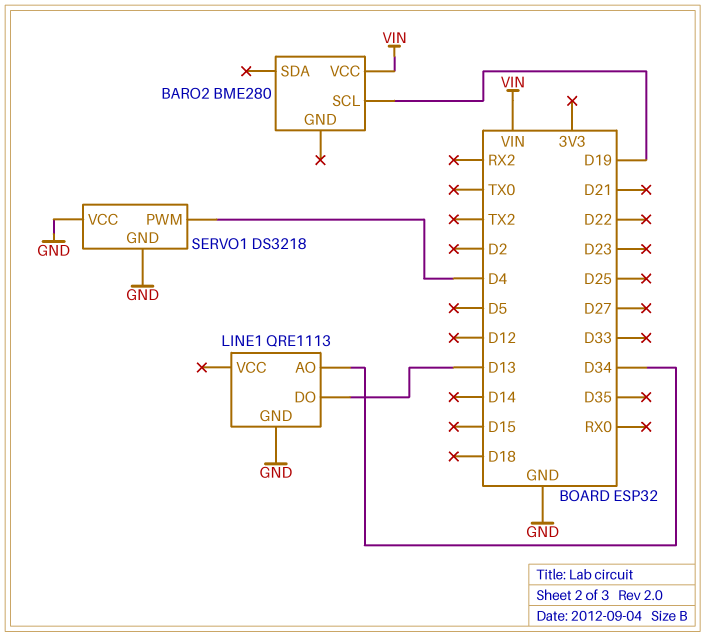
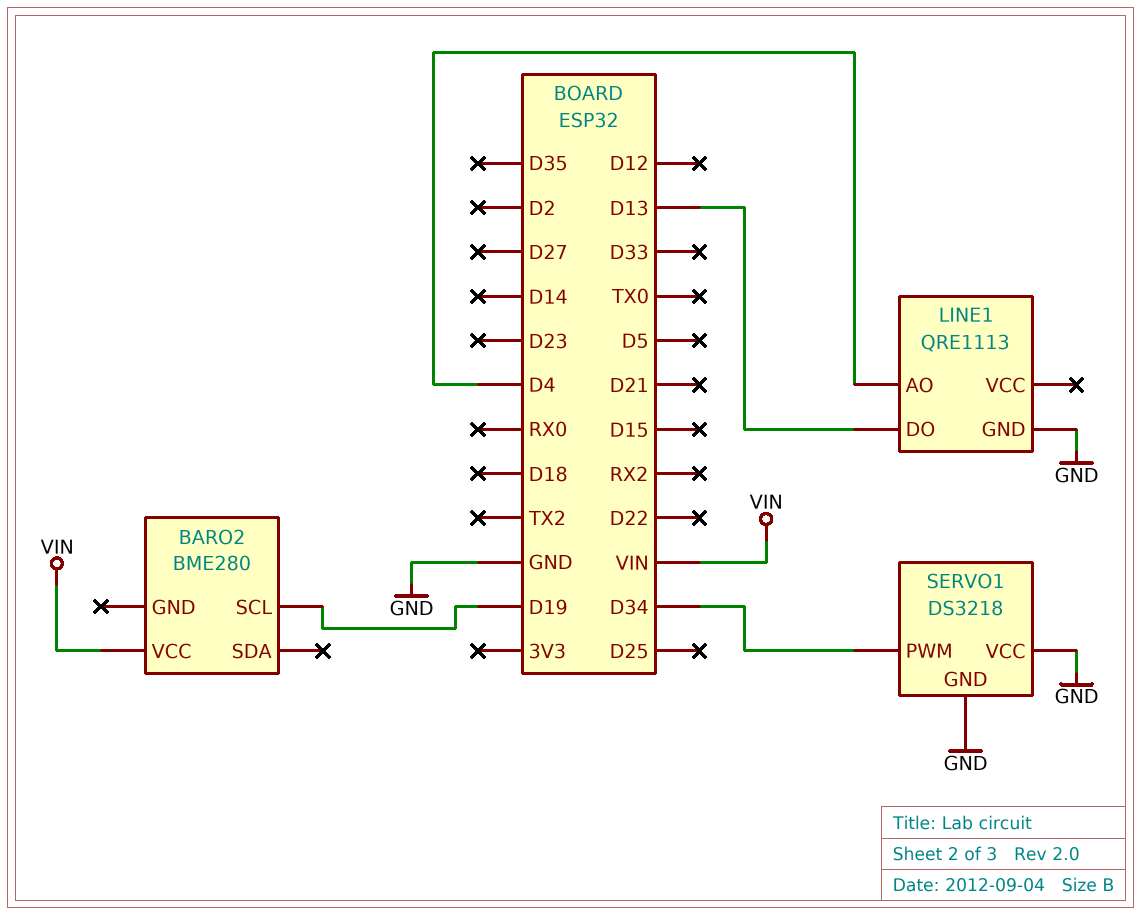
LINE1 pin AO: D34 -> D4
SERVO1 pin PWM: D4 -> D34

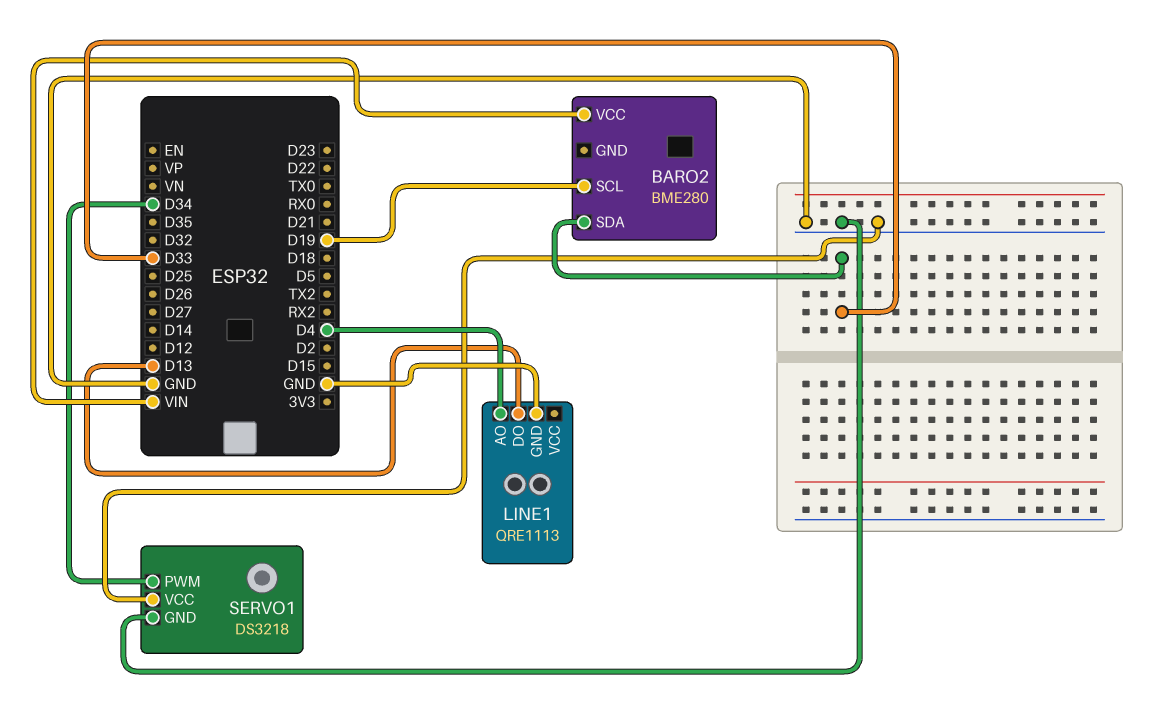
BARO2 pin SDA: none -> D33

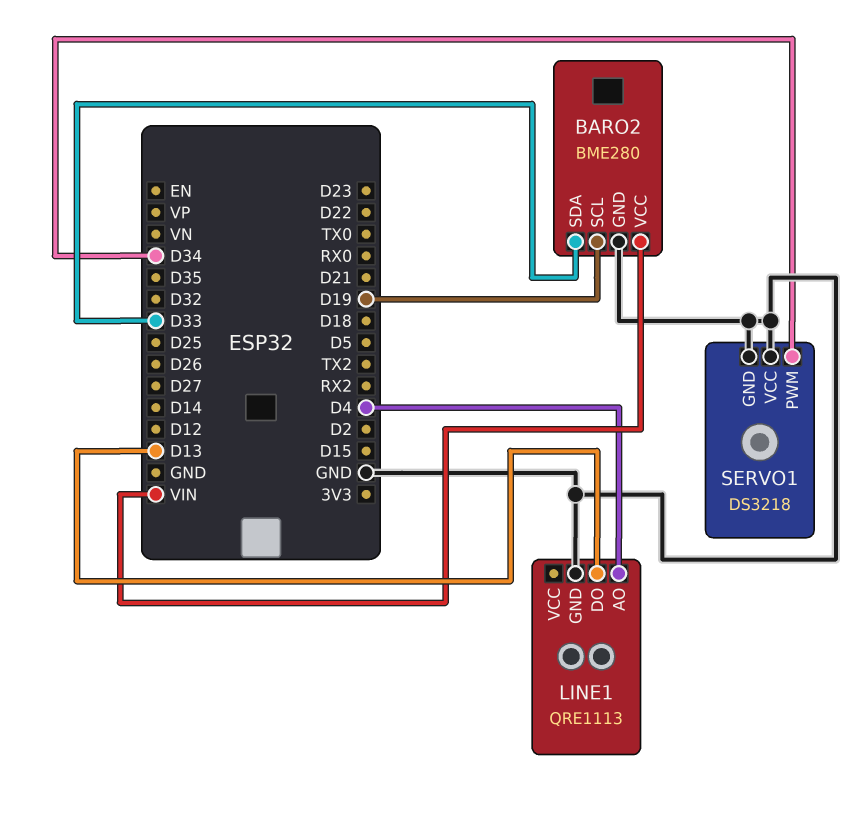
BARO2 pin GND: none -> GND

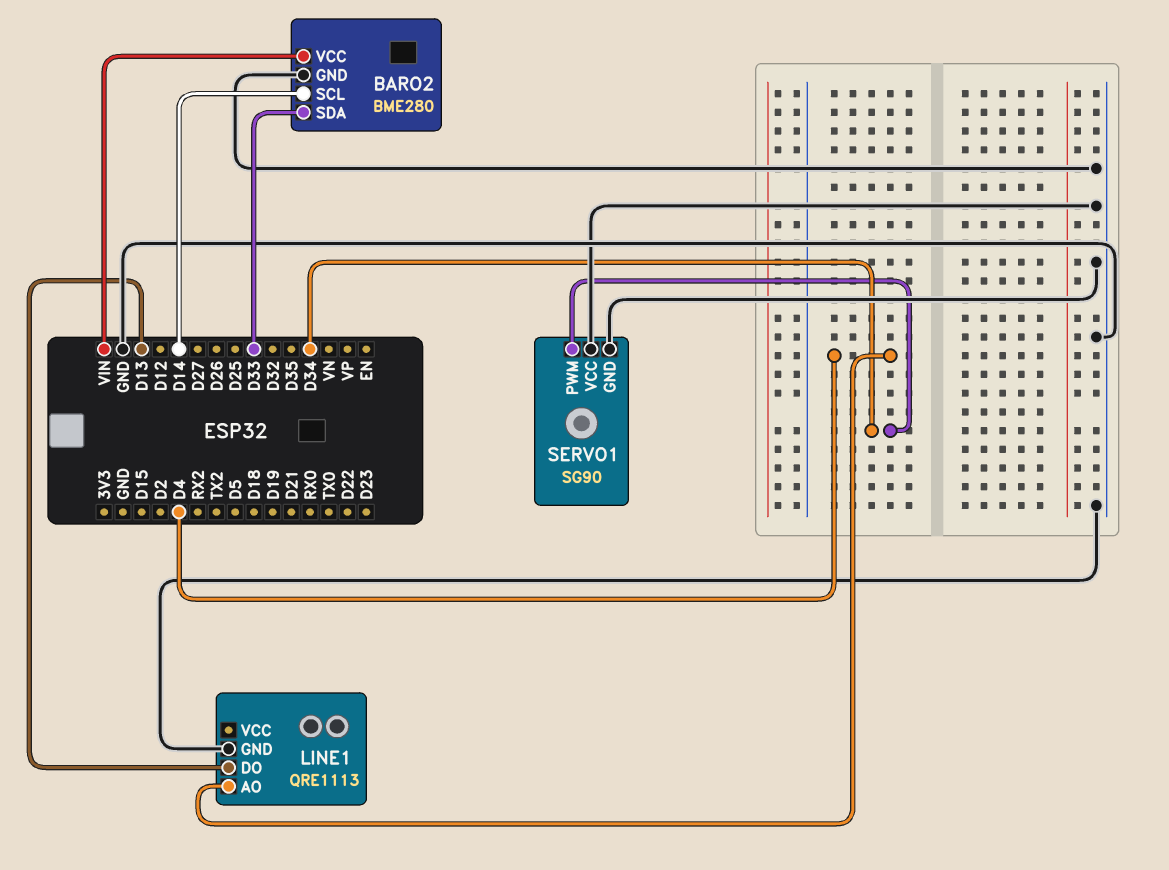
BARO2 pin SCL: D19 -> D14
SERVO1: DS3218 -> SG90

